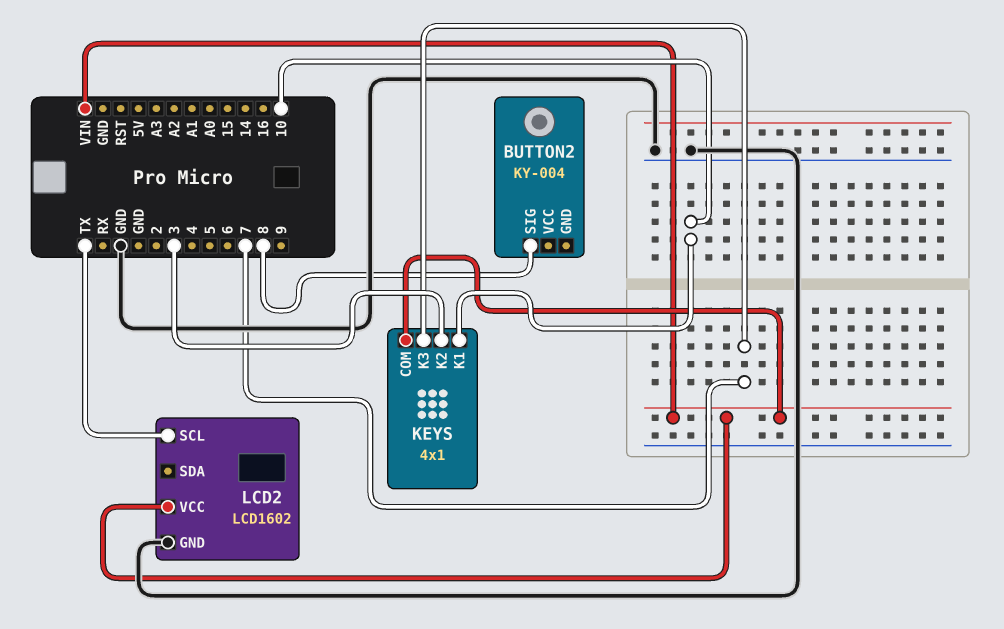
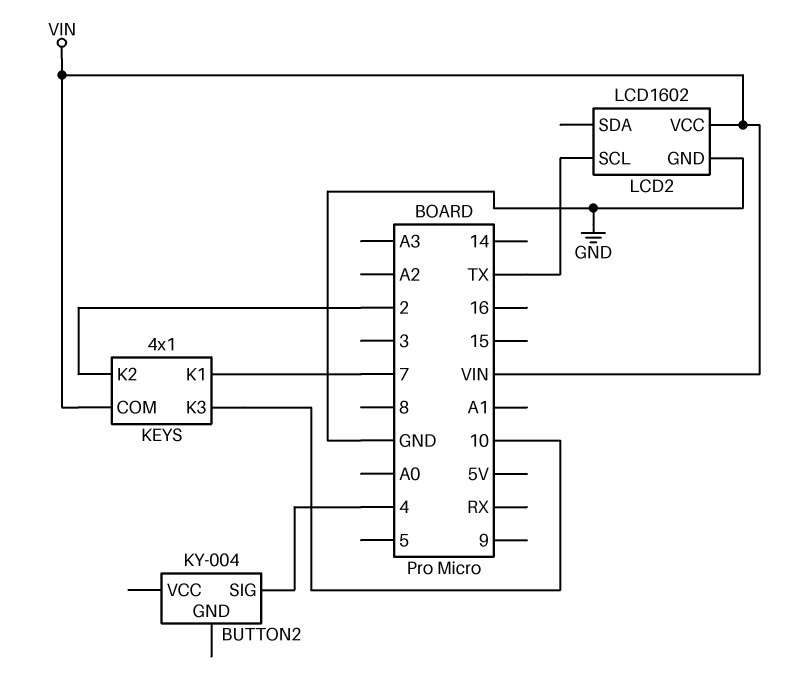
BUTTON2 pin SIG: 8 -> 4
KEYS pin K1: 10 -> 7
KEYS pin K2: 3 -> 2
KEYS pin K3: 7 -> 10

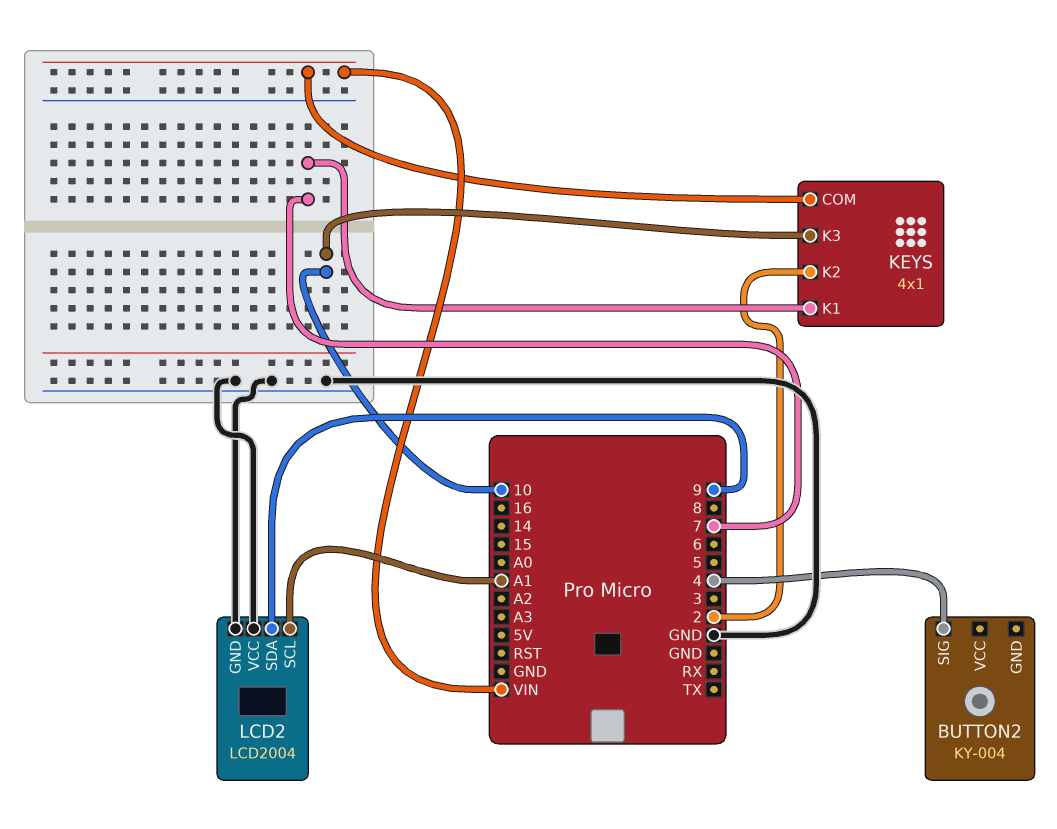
LCD2: LCD1602 -> LCD2004
LCD2 pin SCL: TX -> A1
LCD2 pin SDA: none -> 9
LCD2 pin VCC: VIN -> GND

